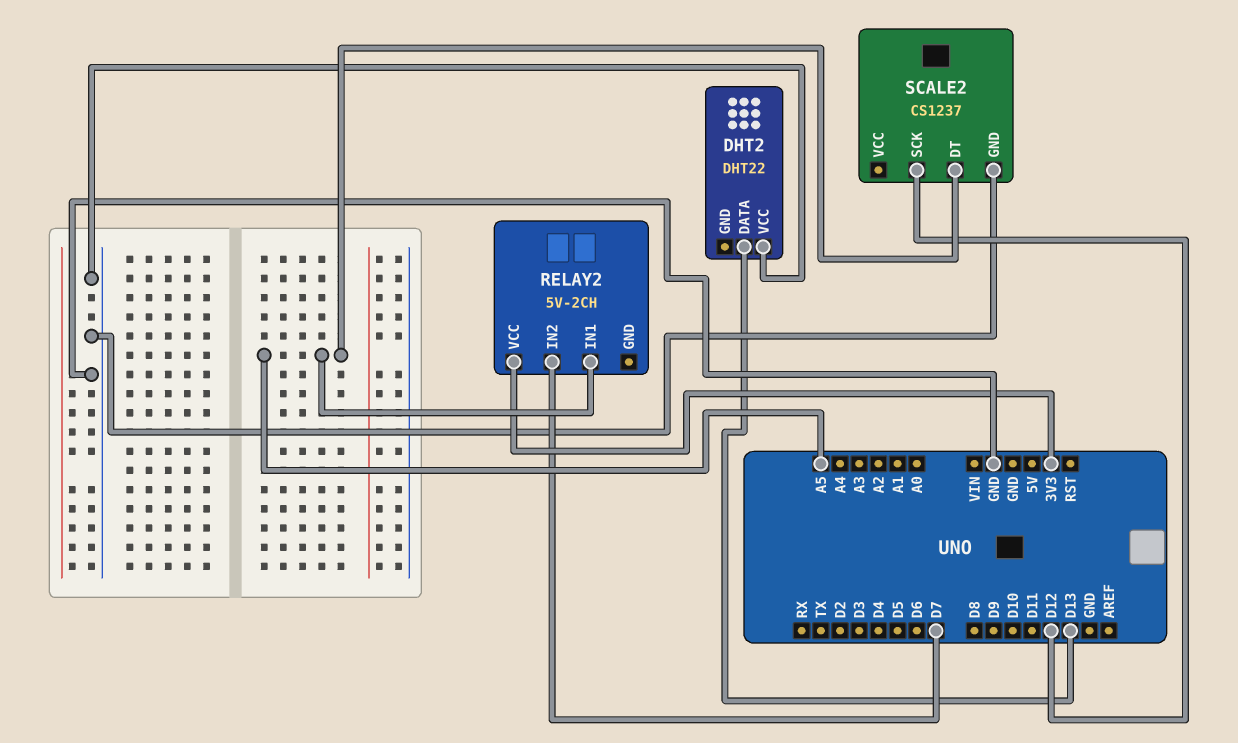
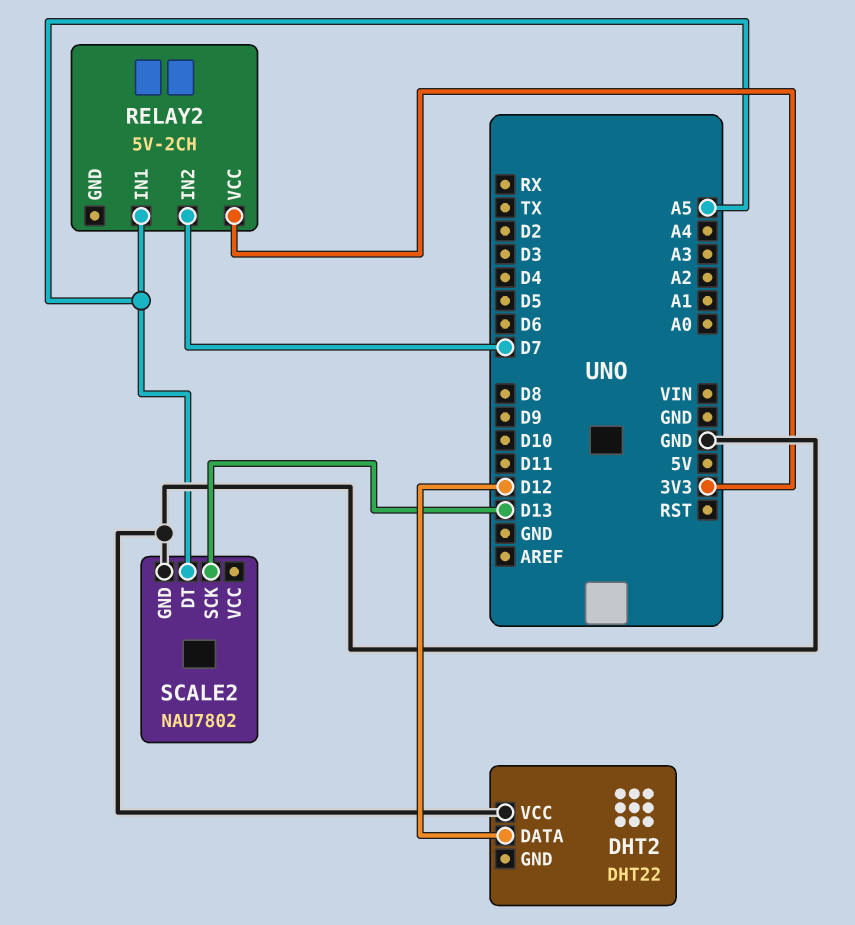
DHT2 pin DATA: D13 -> D12
SCALE2: CS1237 -> NAU7802
SCALE2 pin SCK: D12 -> D13

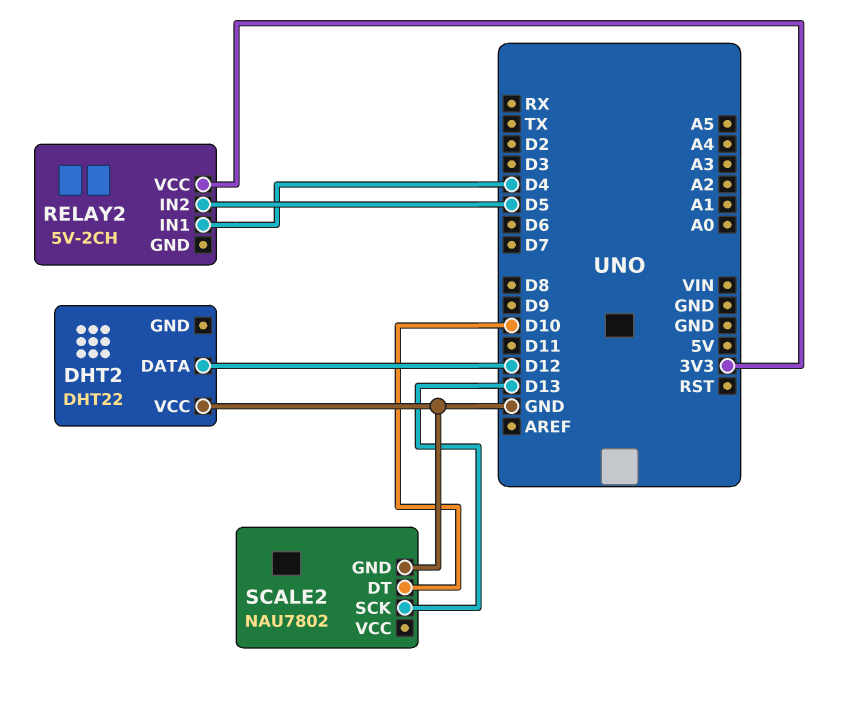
RELAY2 pin IN1: A5 -> D4
RELAY2 pin IN2: D7 -> D5
SCALE2 pin DT: A5 -> D10

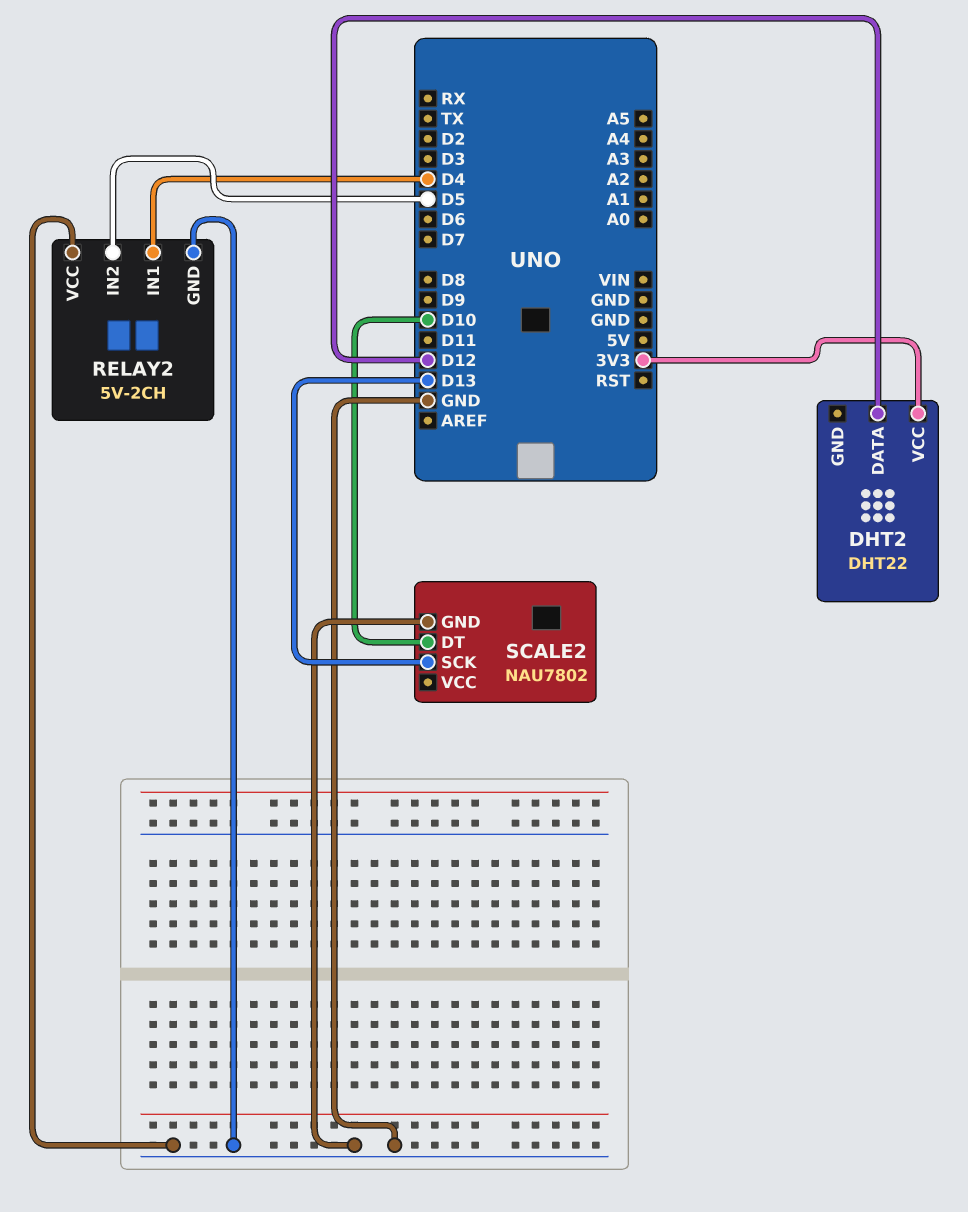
DHT2 pin VCC: GND -> 3V3
RELAY2 pin GND: none -> GND
RELAY2 pin VCC: 3V3 -> GND

